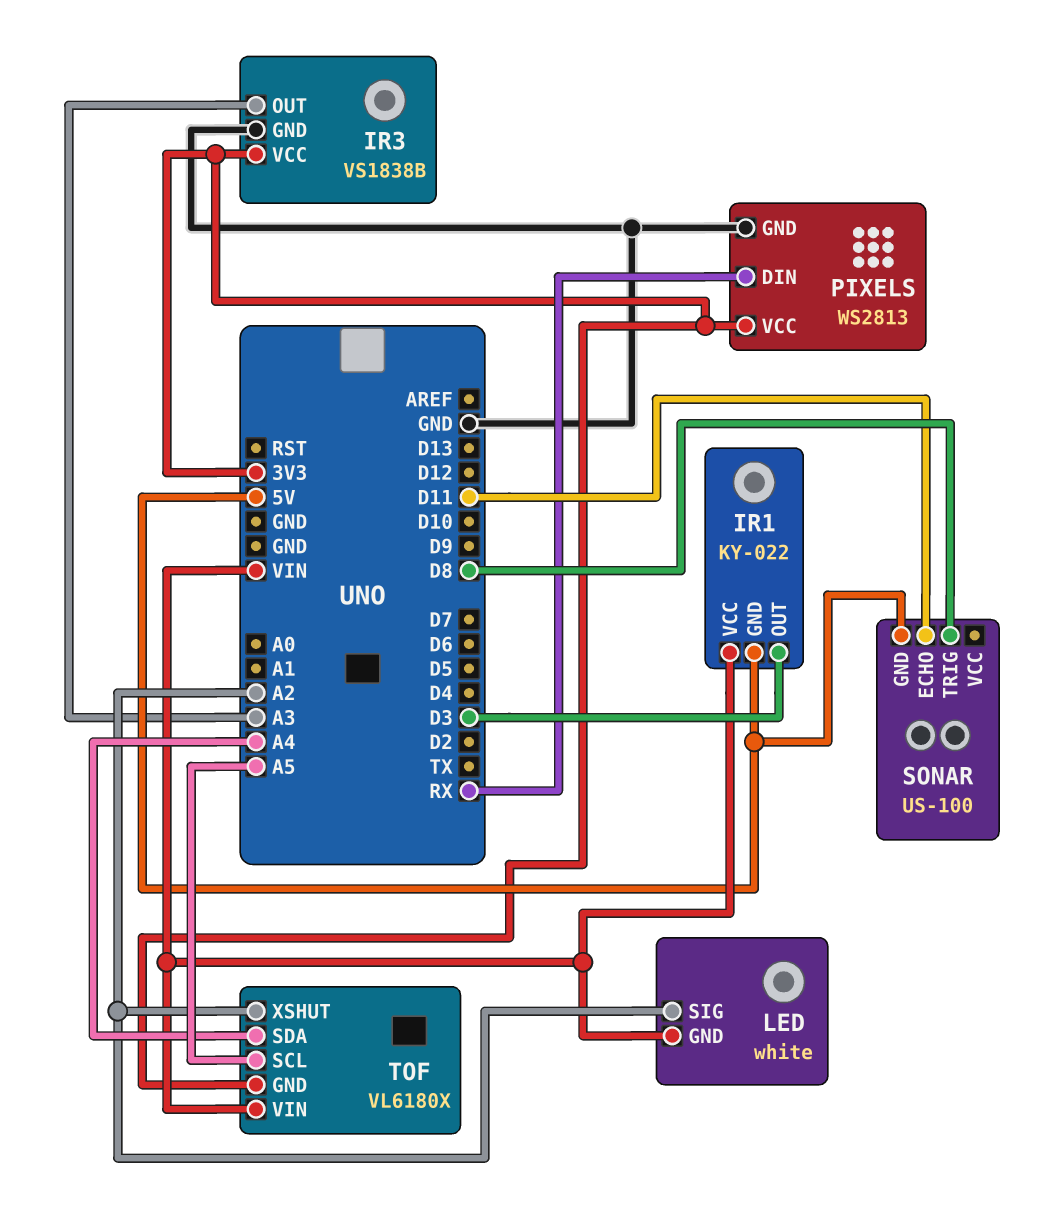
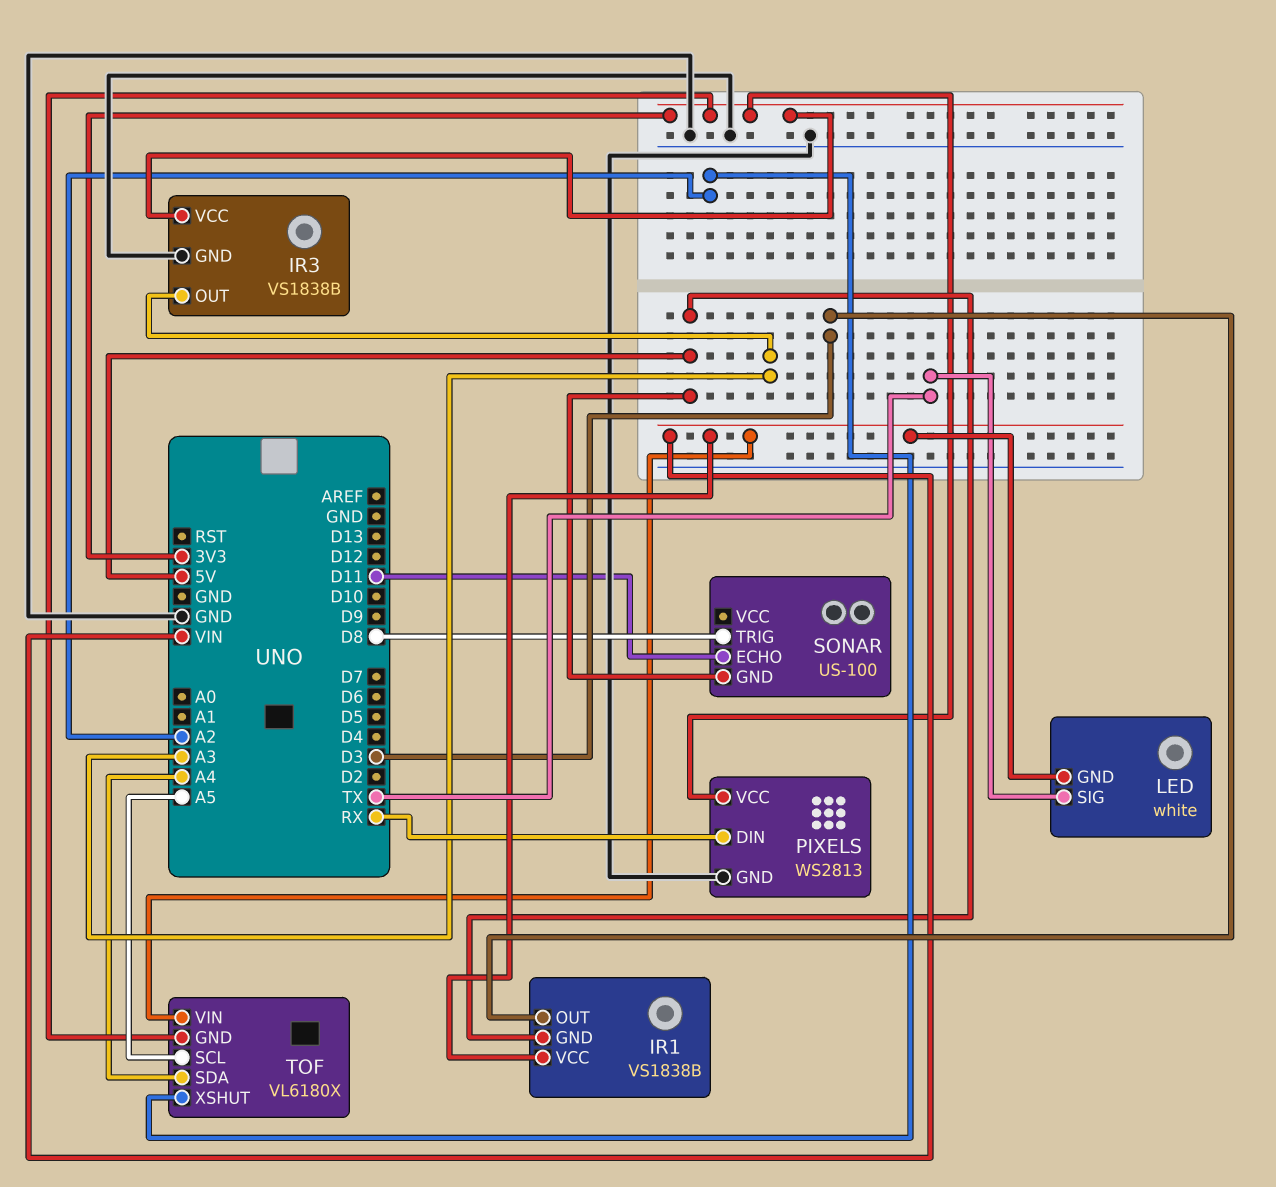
IR1: KY-022 -> VS1838B
LED pin SIG: A2 -> TX

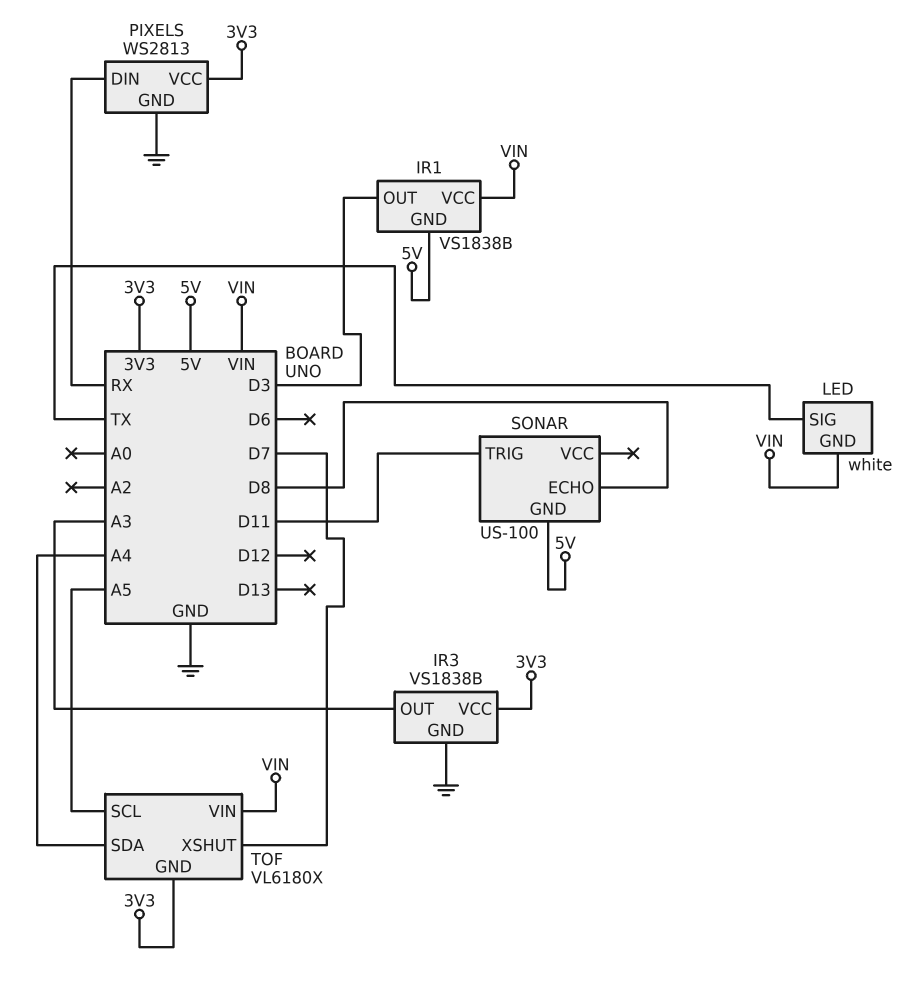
SONAR pin ECHO: D11 -> D8
SONAR pin TRIG: D8 -> D11
TOF pin XSHUT: A2 -> D7

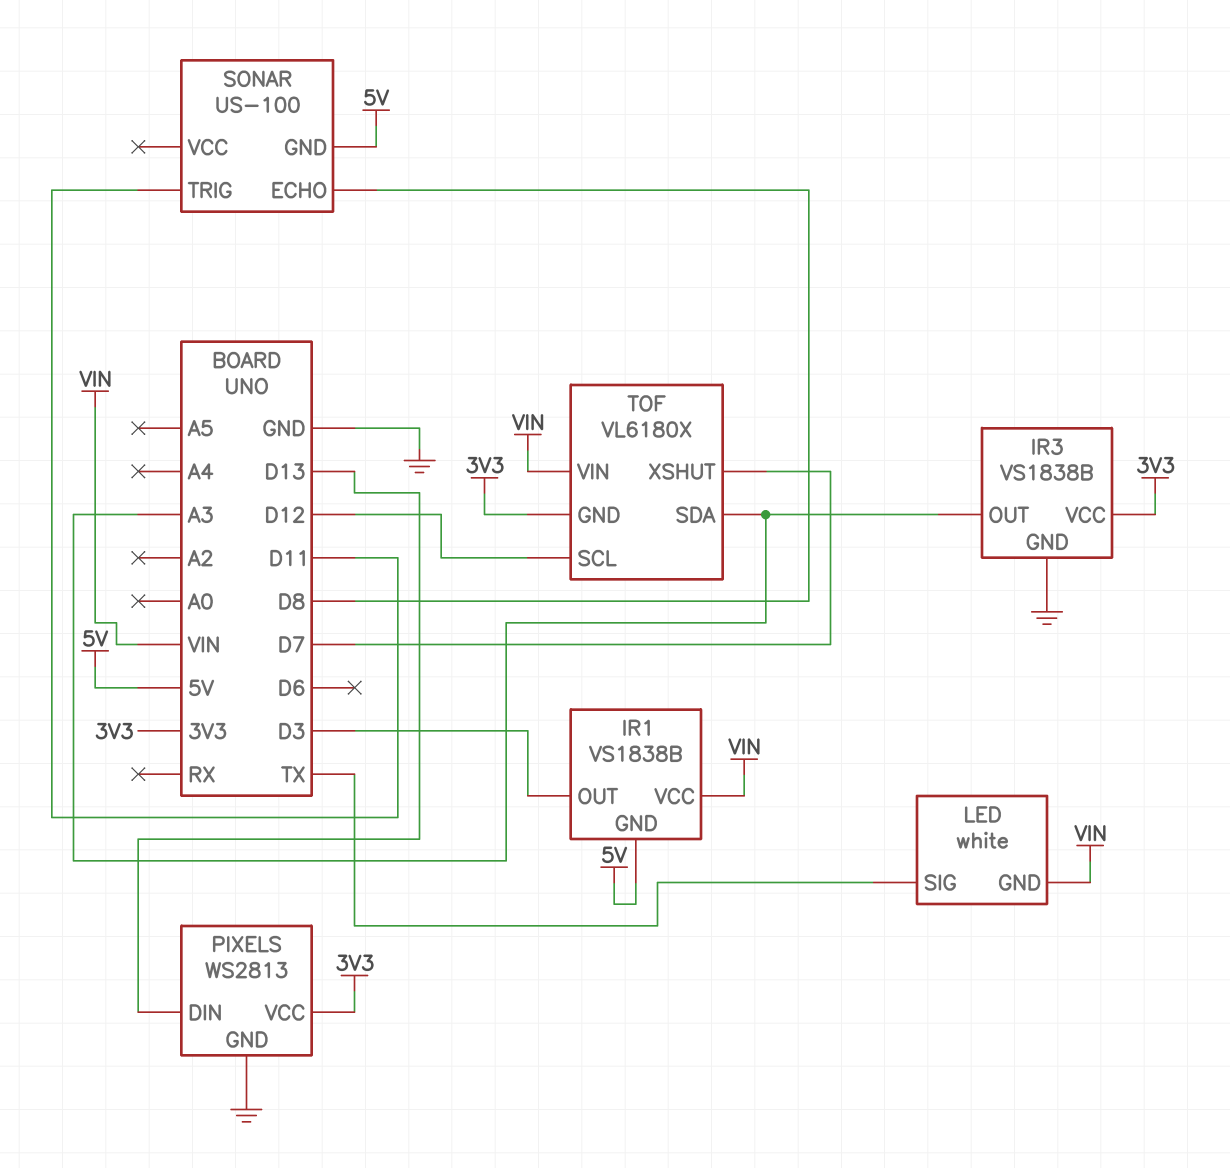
PIXELS pin DIN: RX -> D13
TOF pin SCL: A5 -> D12
TOF pin SDA: A4 -> A3

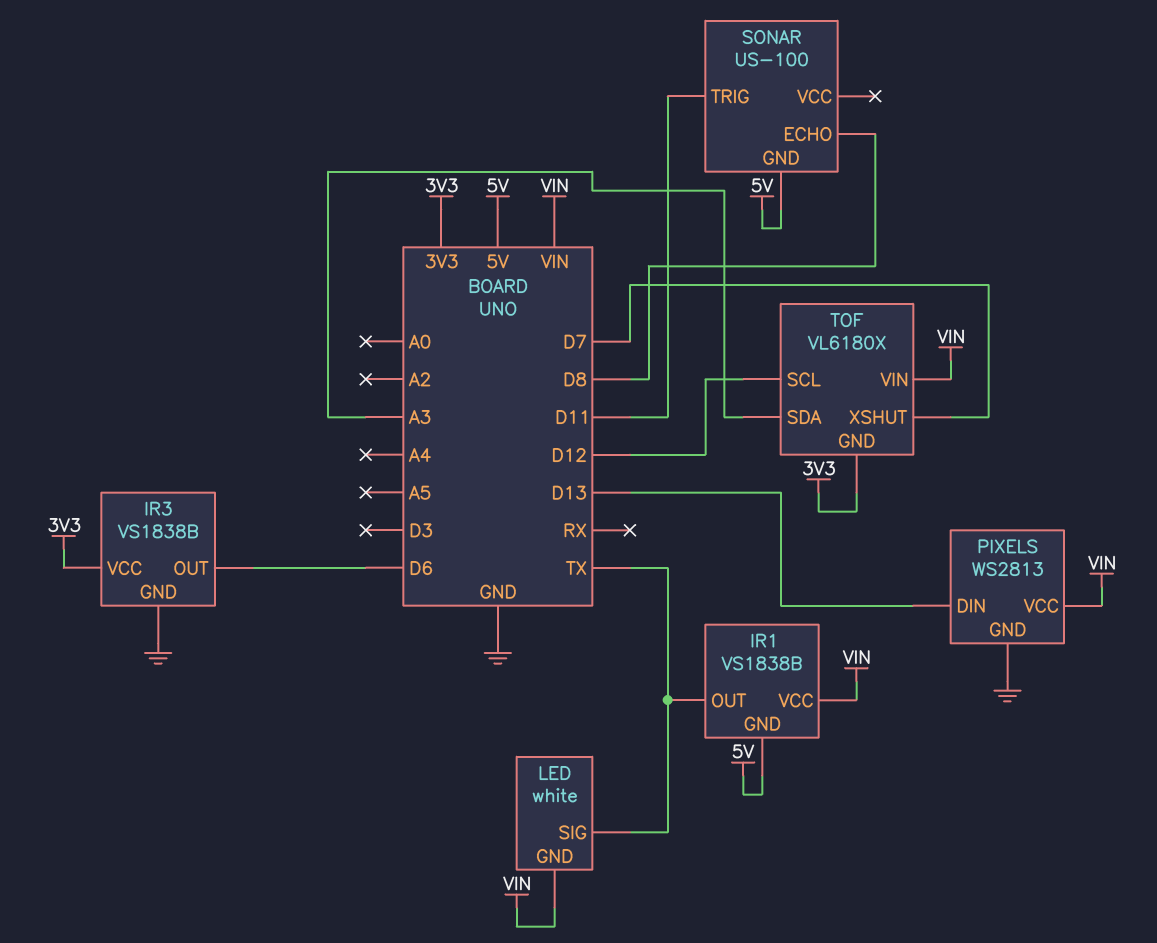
IR1 pin OUT: D3 -> TX
IR3 pin OUT: A3 -> D6
PIXELS pin VCC: 3V3 -> VIN

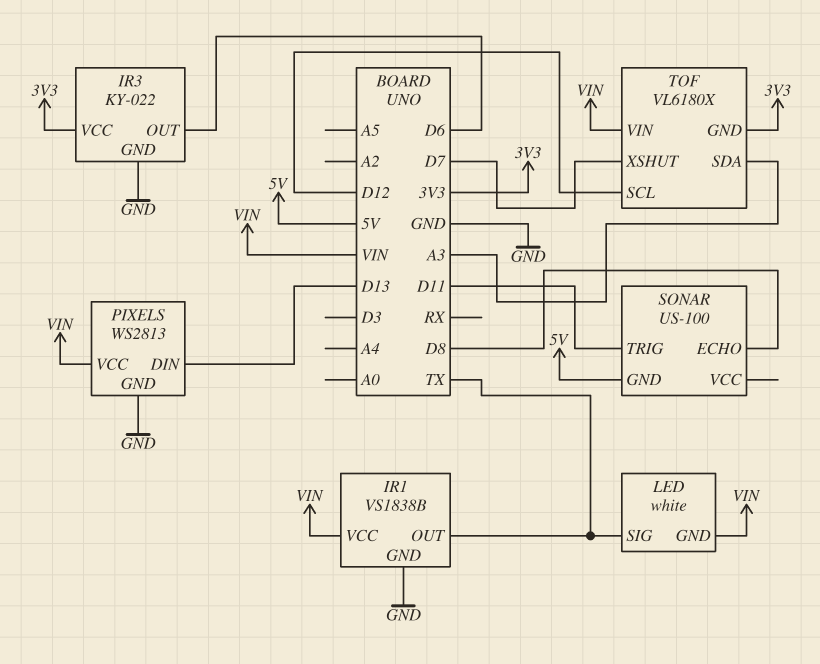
IR1 pin GND: 5V -> GND
IR3: VS1838B -> KY-022

